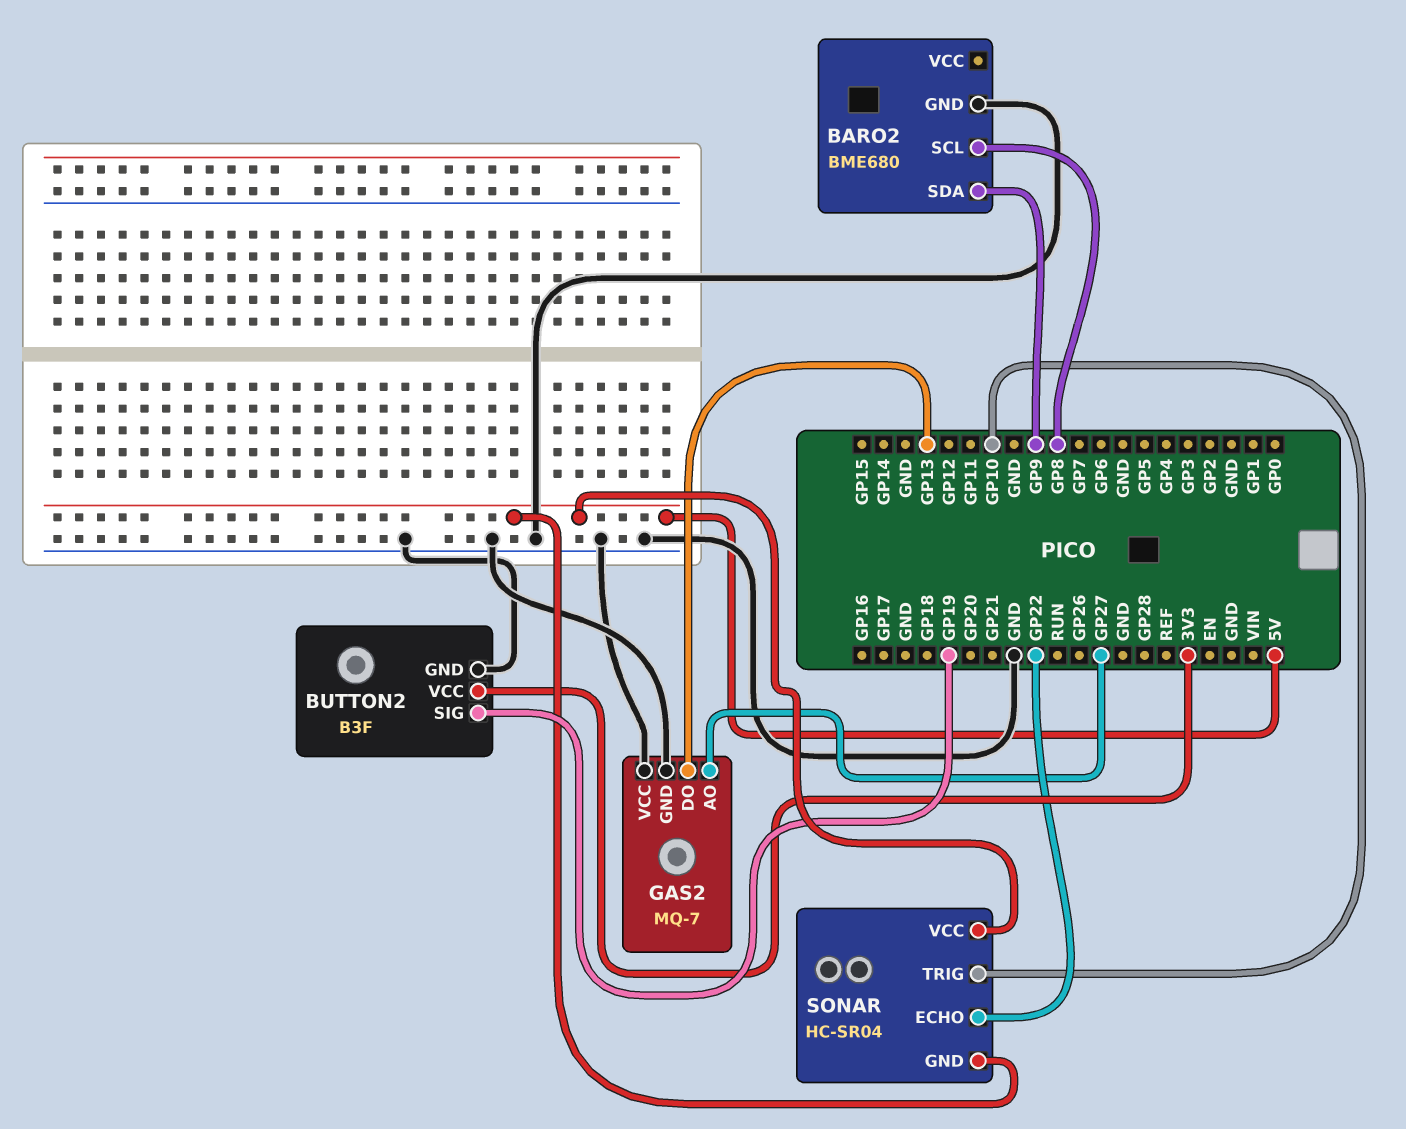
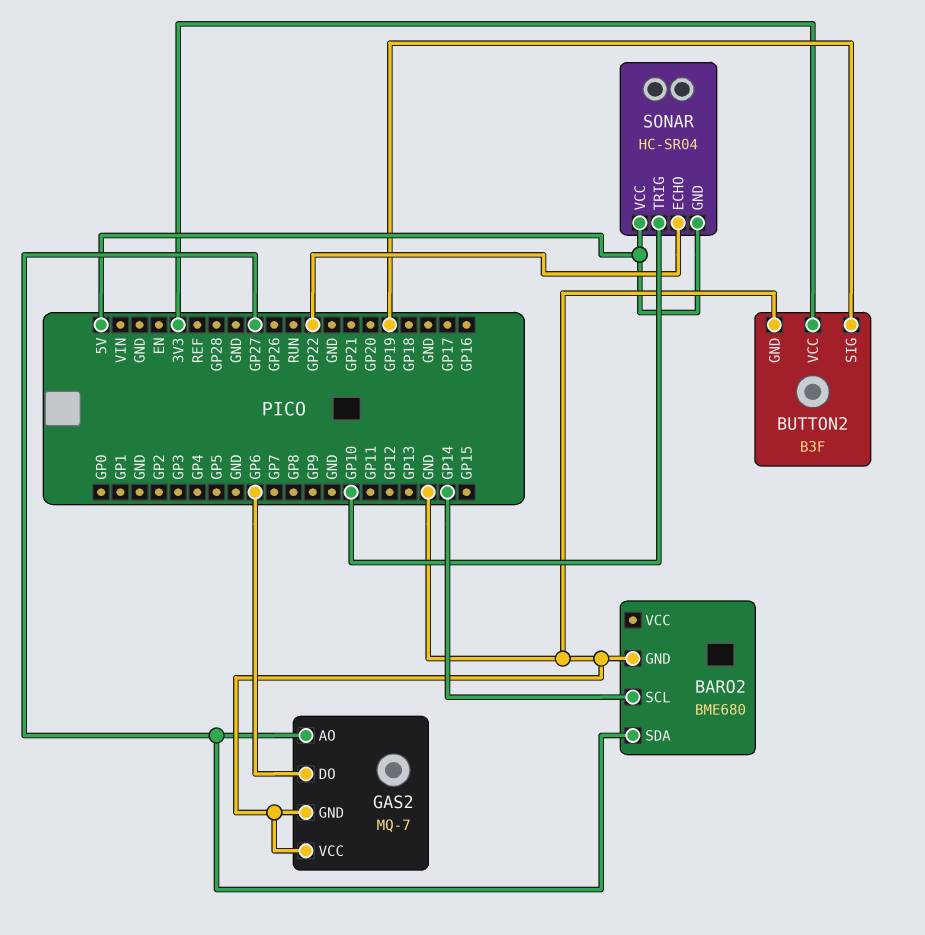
BARO2 pin SCL: GP8 -> GP14
BARO2 pin SDA: GP9 -> GP27
GAS2 pin DO: GP13 -> GP6

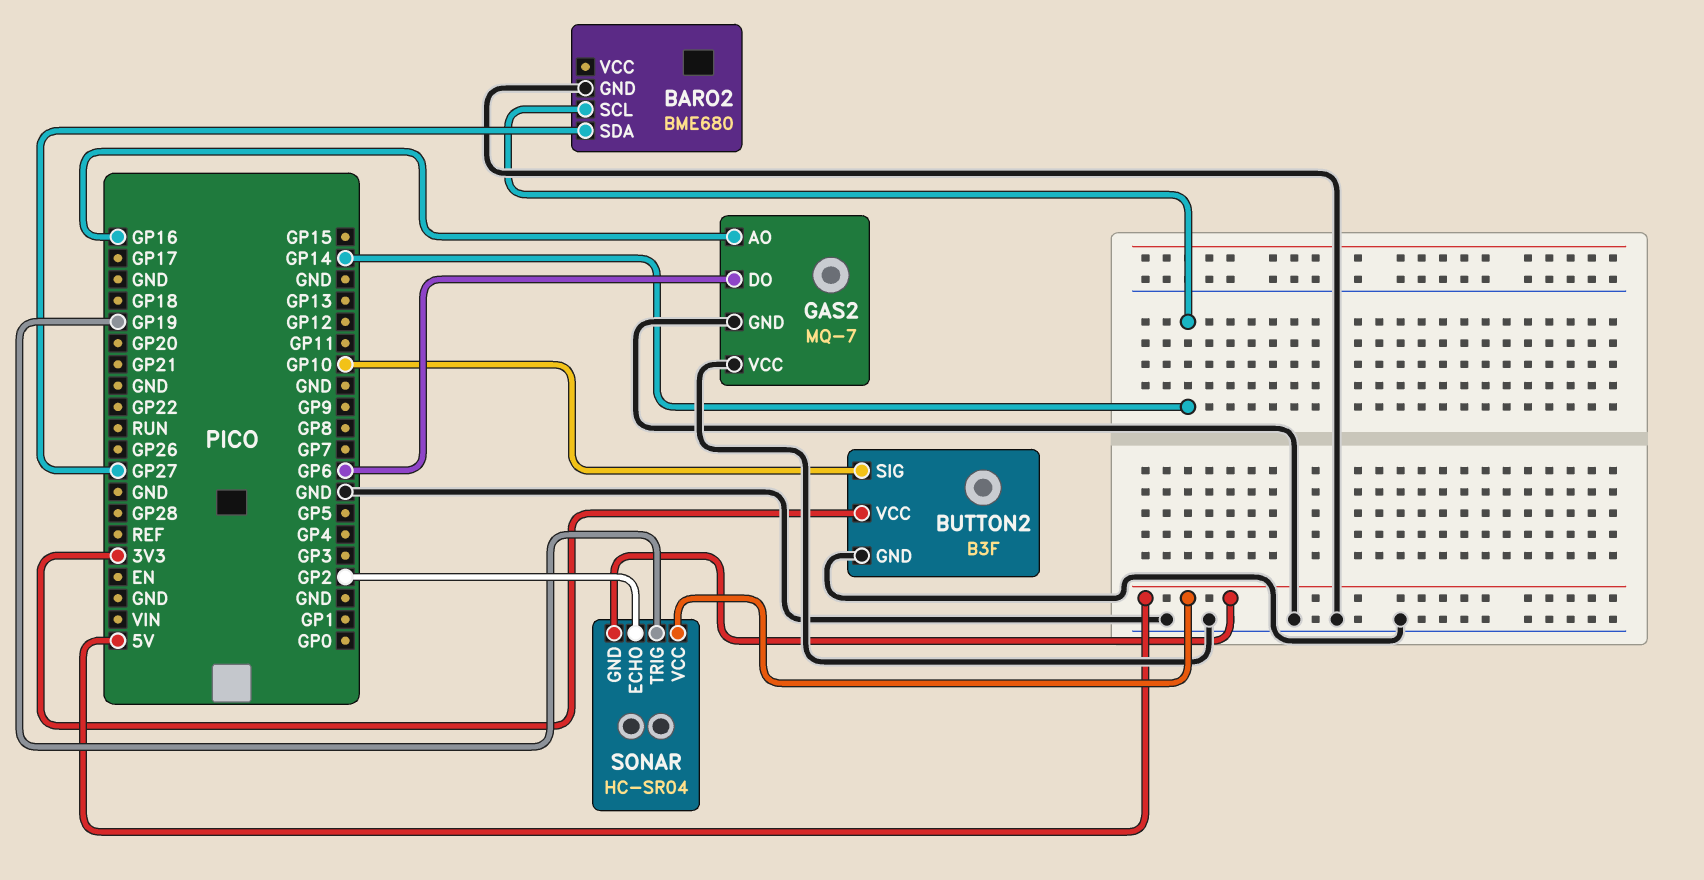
BUTTON2 pin SIG: GP19 -> GP10
GAS2 pin AO: GP27 -> GP16
SONAR pin ECHO: GP22 -> GP2
SONAR pin TRIG: GP10 -> GP19

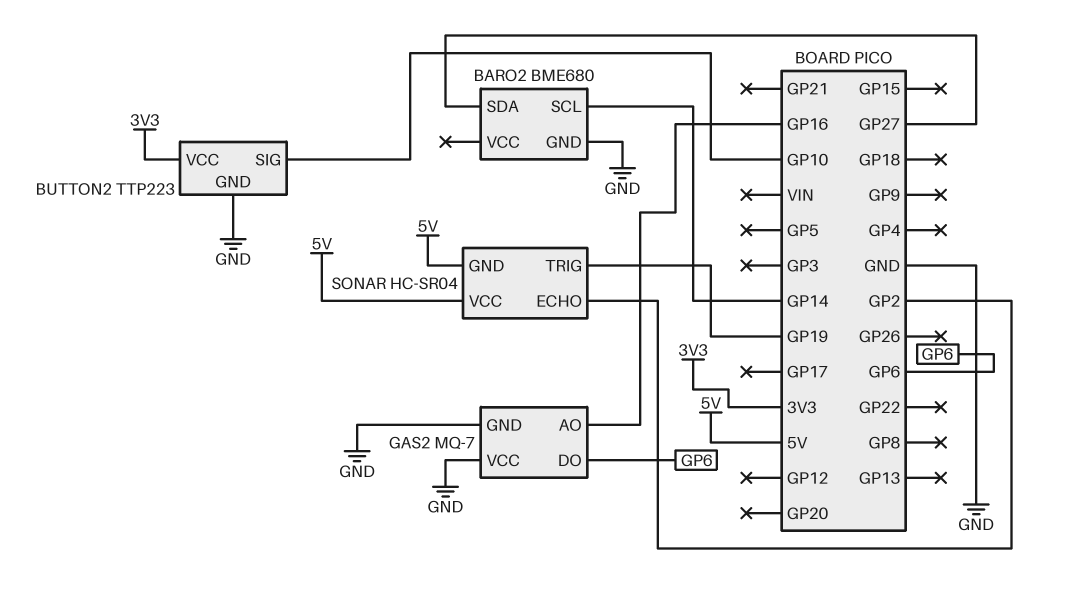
BUTTON2: B3F -> TTP223

